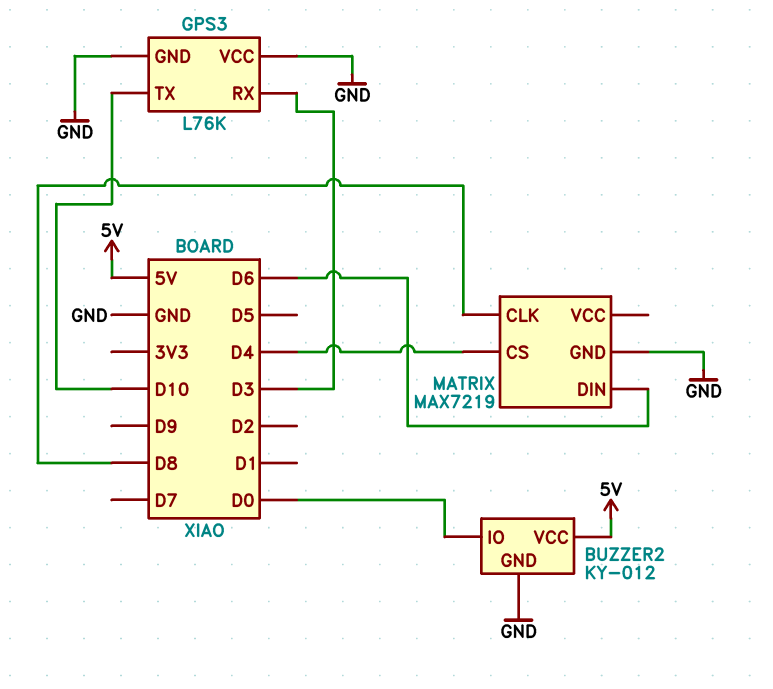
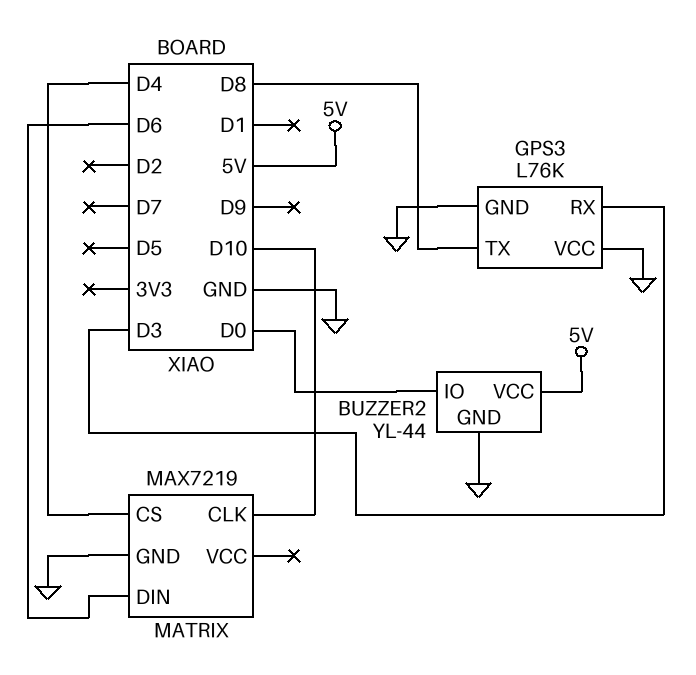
BUZZER2: KY-012 -> YL-44
GPS3 pin TX: D10 -> D8
MATRIX pin CLK: D8 -> D10

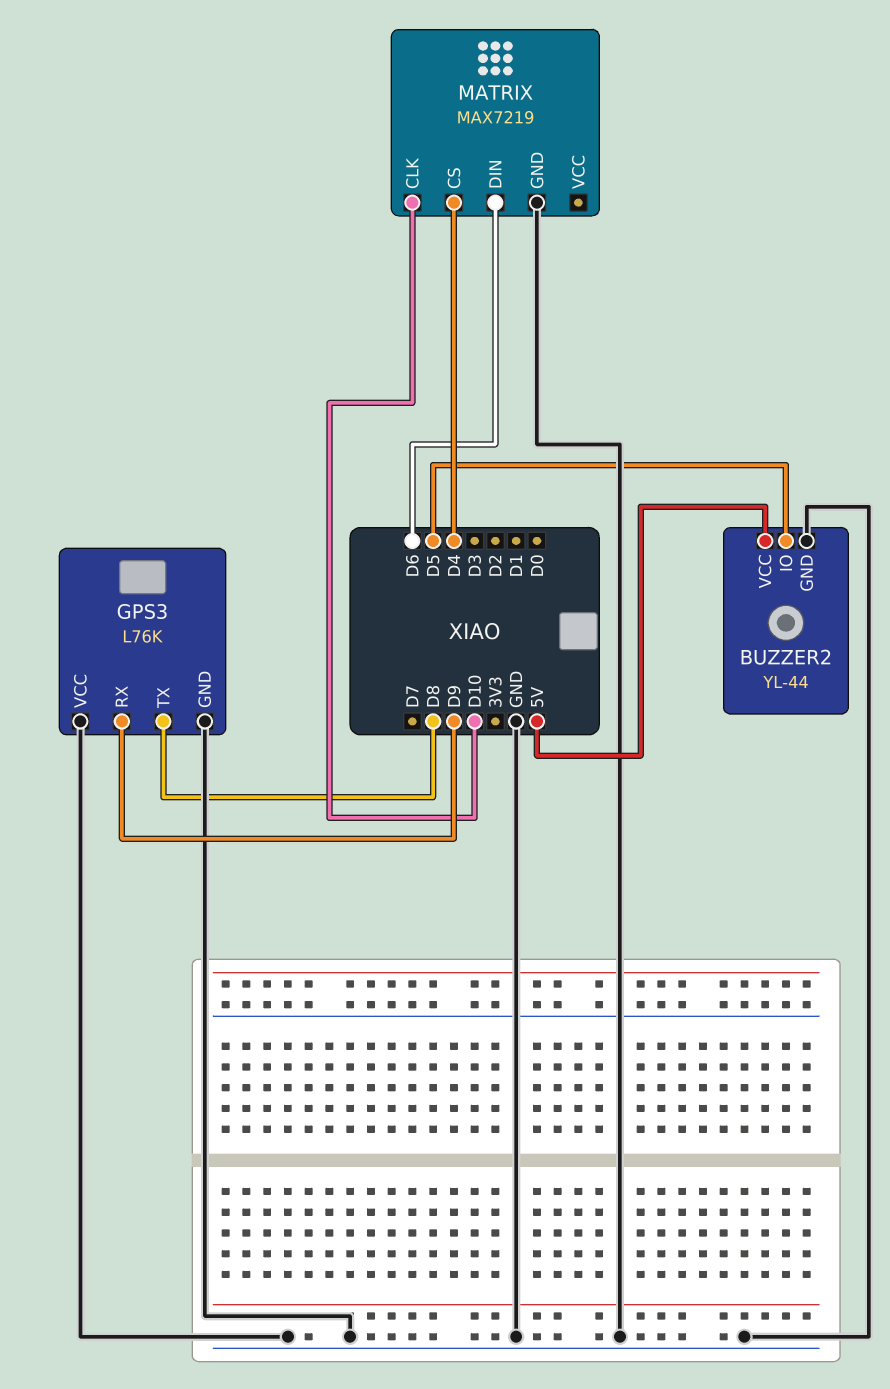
BUZZER2 pin IO: D0 -> D5
GPS3 pin RX: D3 -> D9

